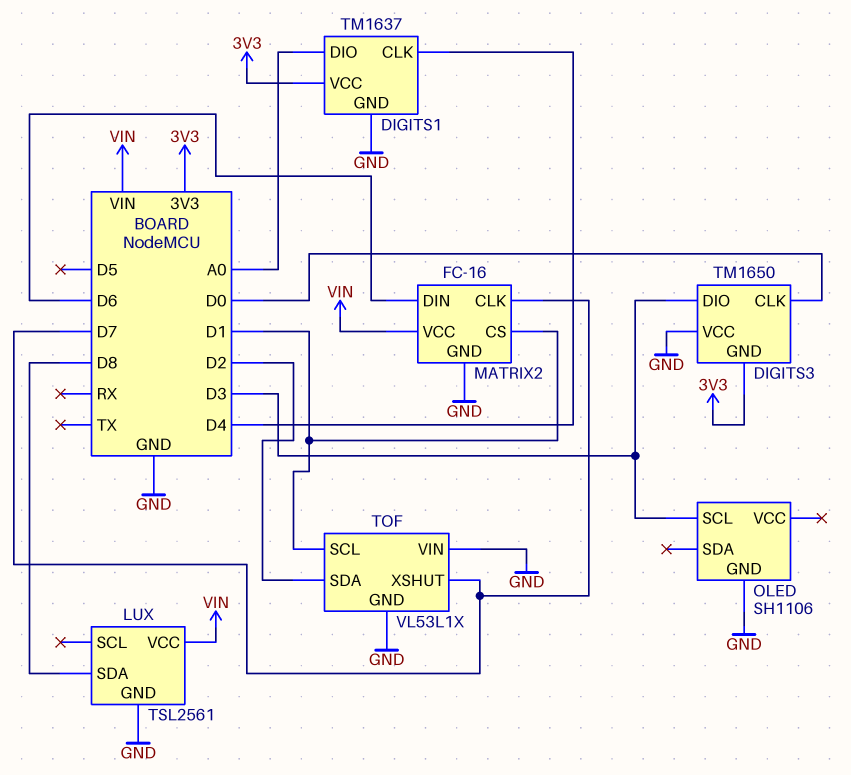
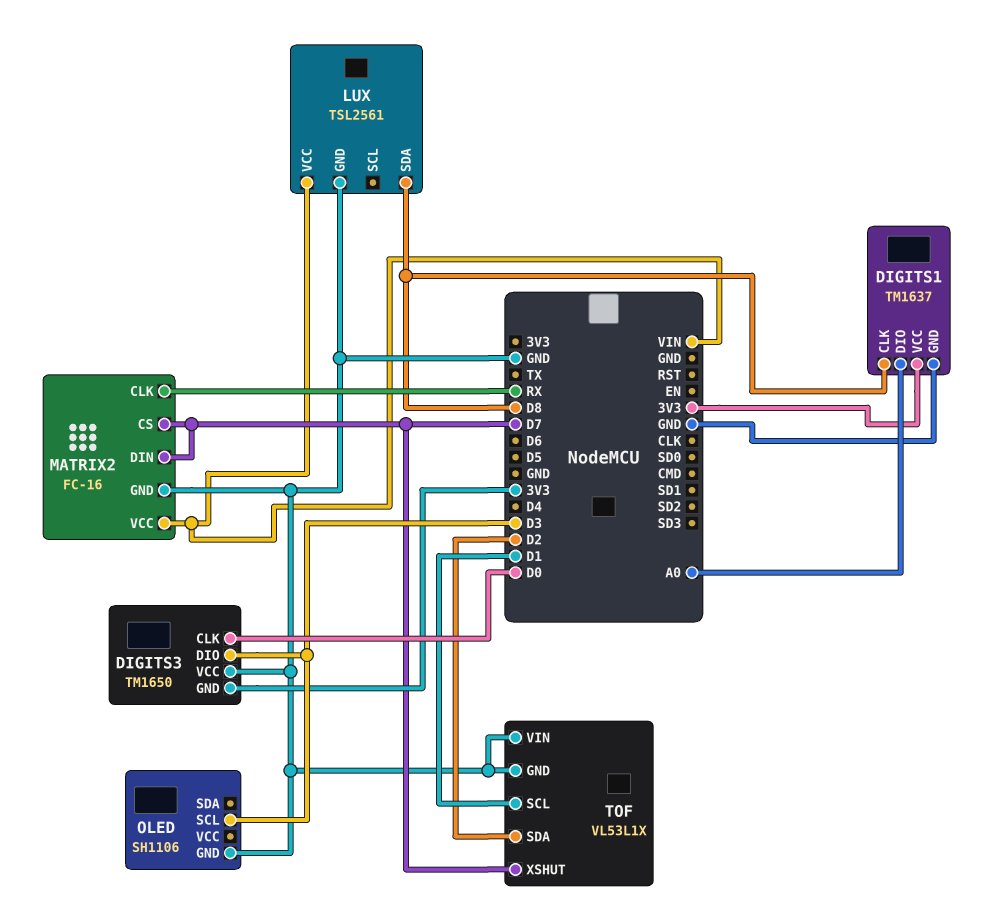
DIGITS1 pin CLK: D4 -> D8
MATRIX2 pin CLK: D7 -> RX
MATRIX2 pin CS: D1 -> D7
MATRIX2 pin DIN: D6 -> D7

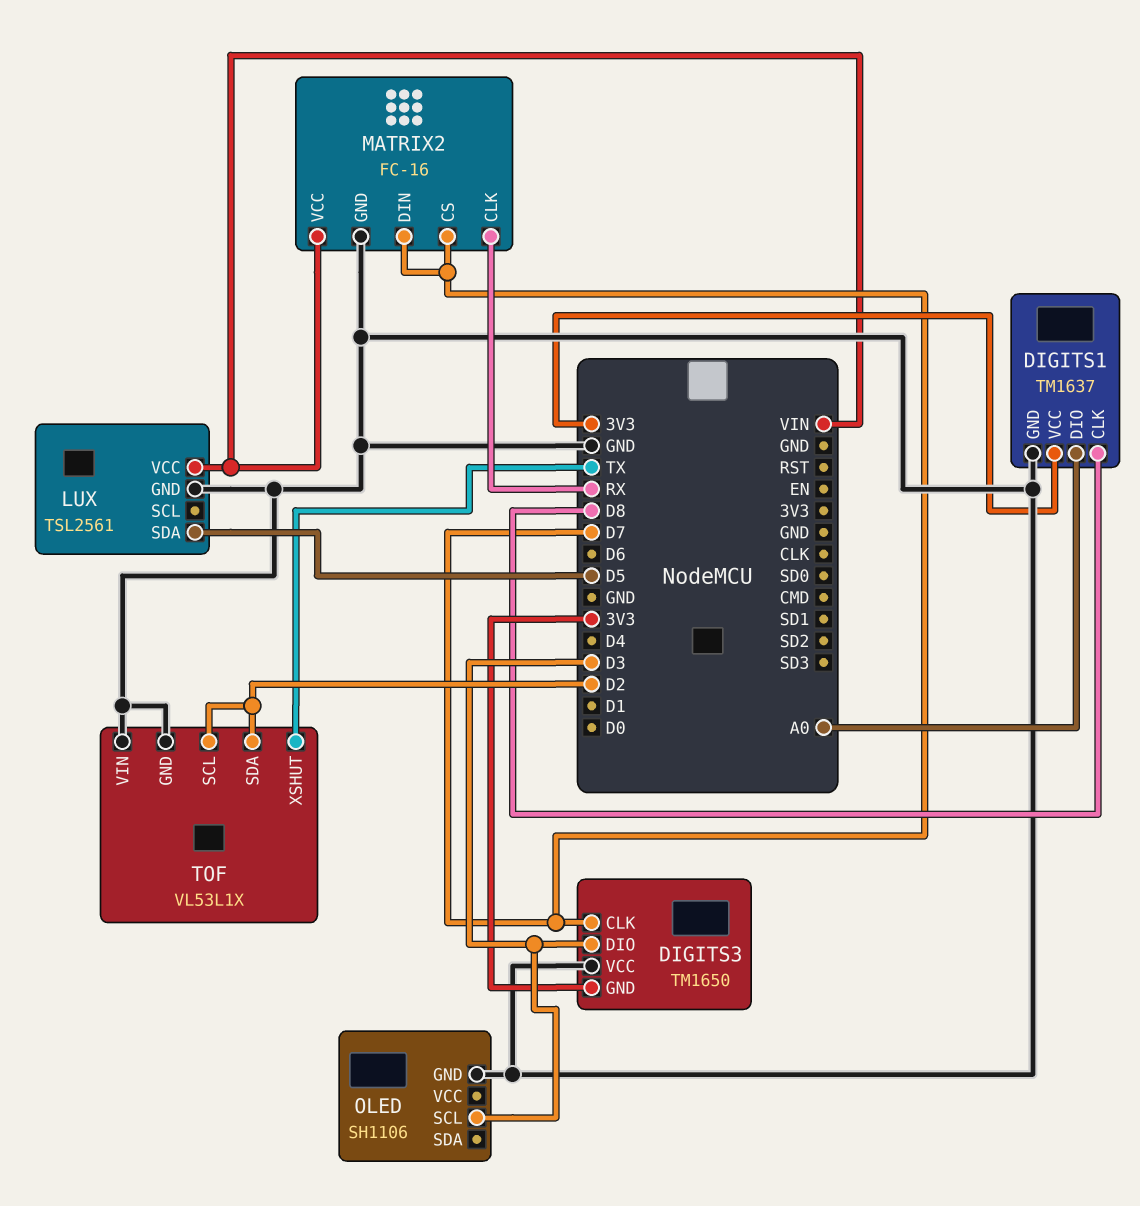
DIGITS3 pin CLK: D0 -> D7
LUX pin SDA: D8 -> D5
TOF pin SCL: D1 -> D2
TOF pin XSHUT: D7 -> TX

